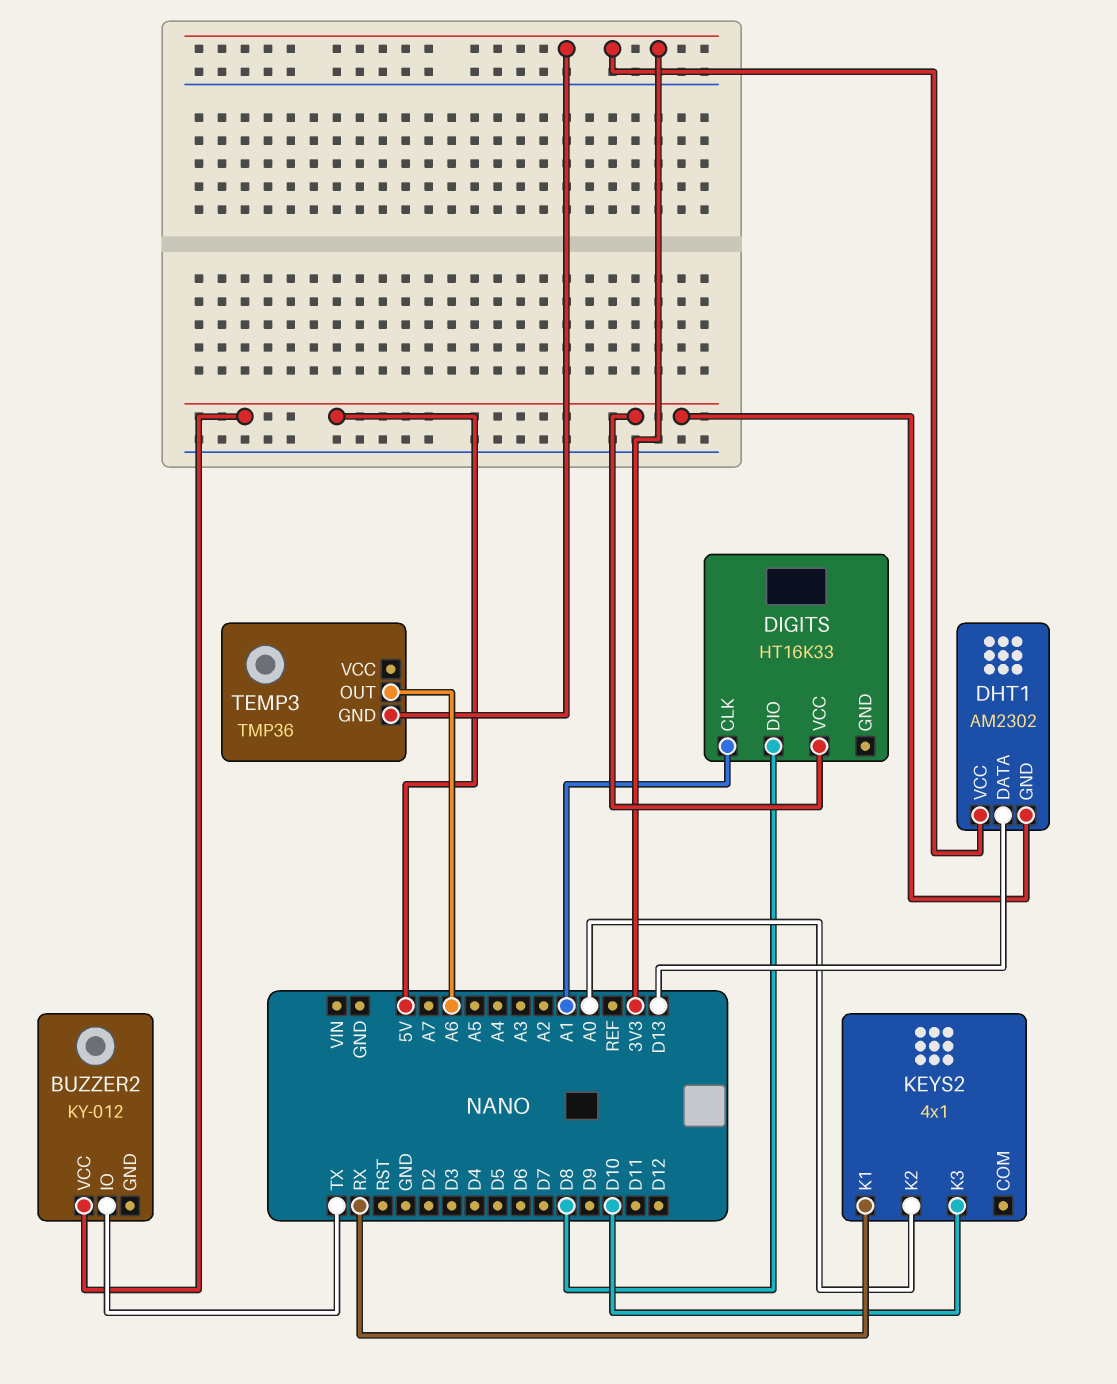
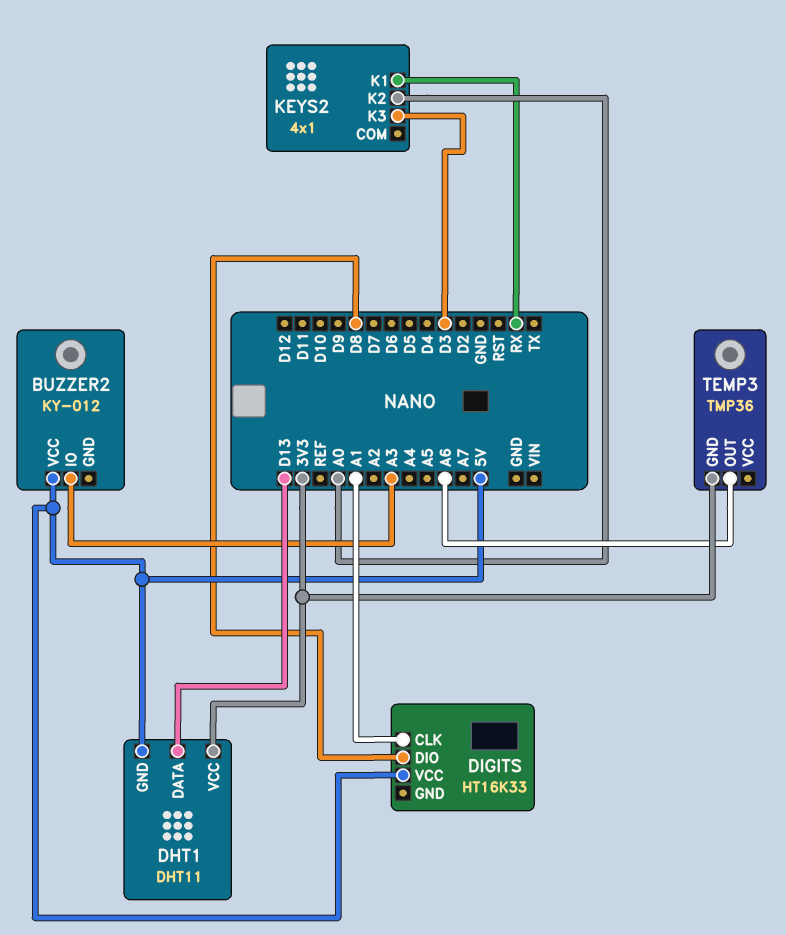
BUZZER2 pin IO: TX -> A3
DHT1: AM2302 -> DHT11
KEYS2 pin K3: D10 -> D3

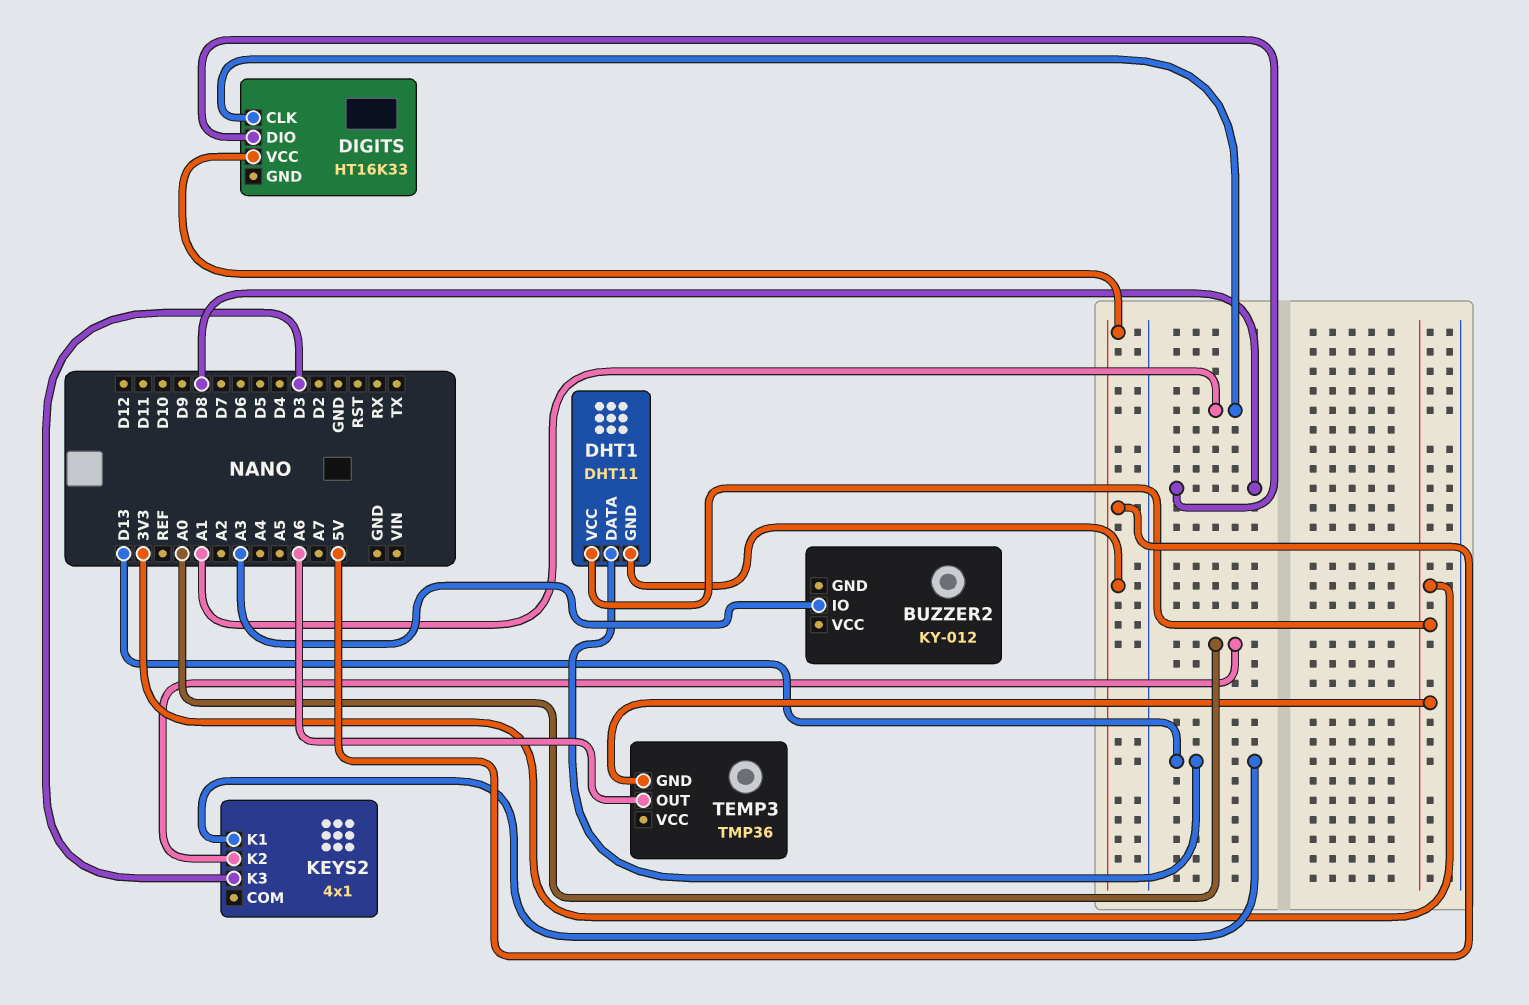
BUZZER2 pin VCC: 5V -> none
KEYS2 pin K1: RX -> D13

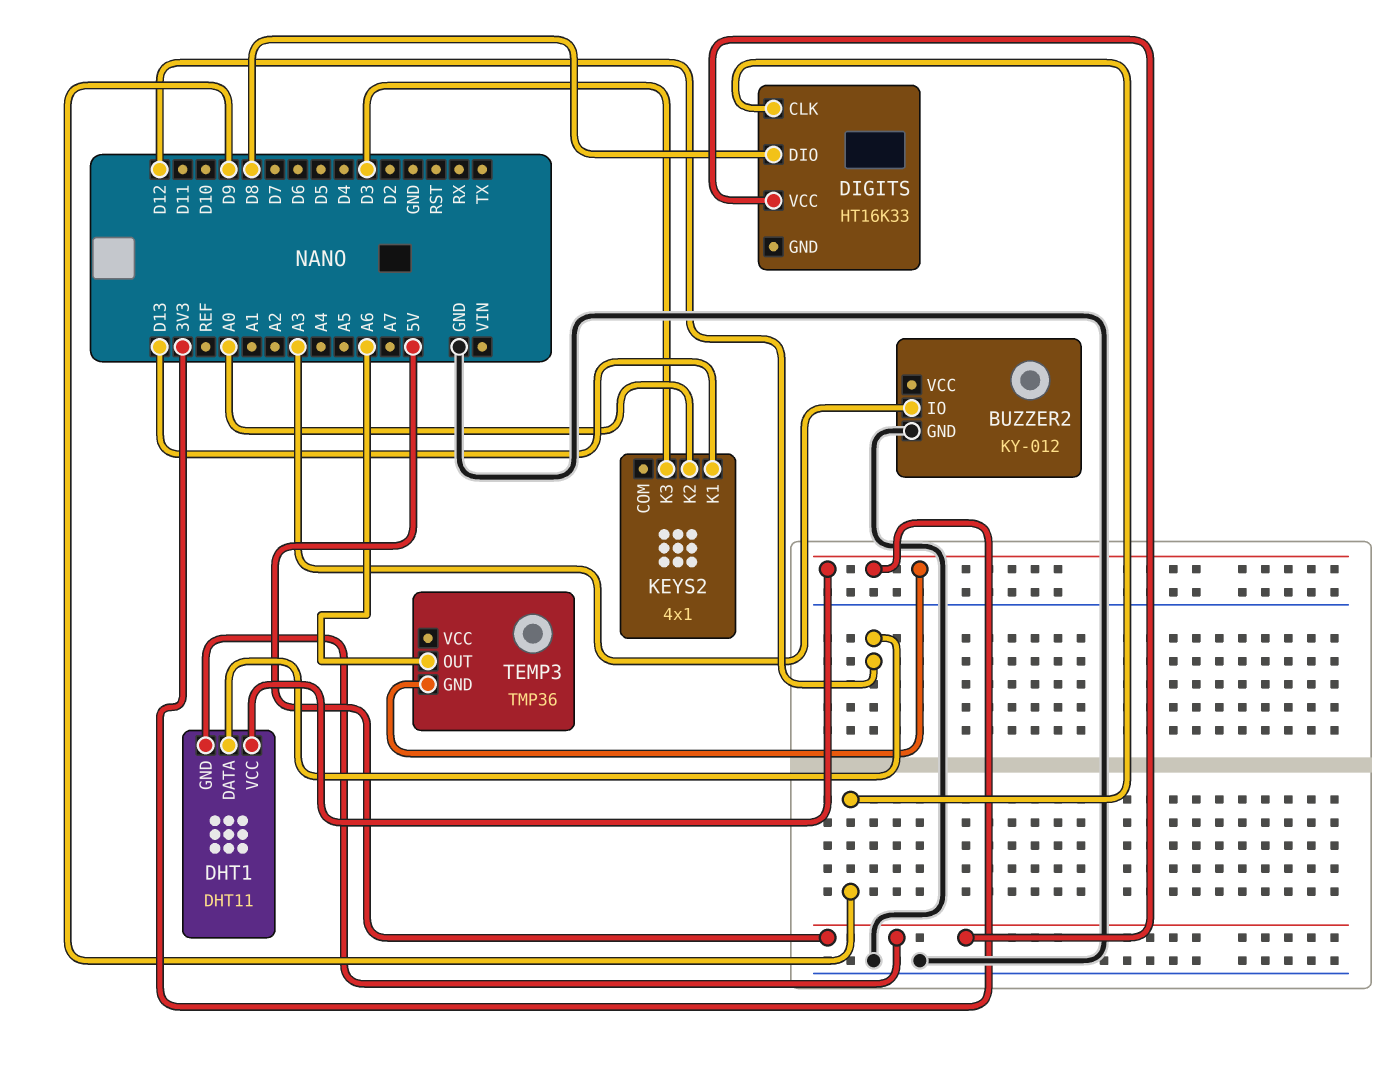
BUZZER2 pin GND: none -> GND
DHT1 pin DATA: D13 -> D12
DIGITS pin CLK: A1 -> D9

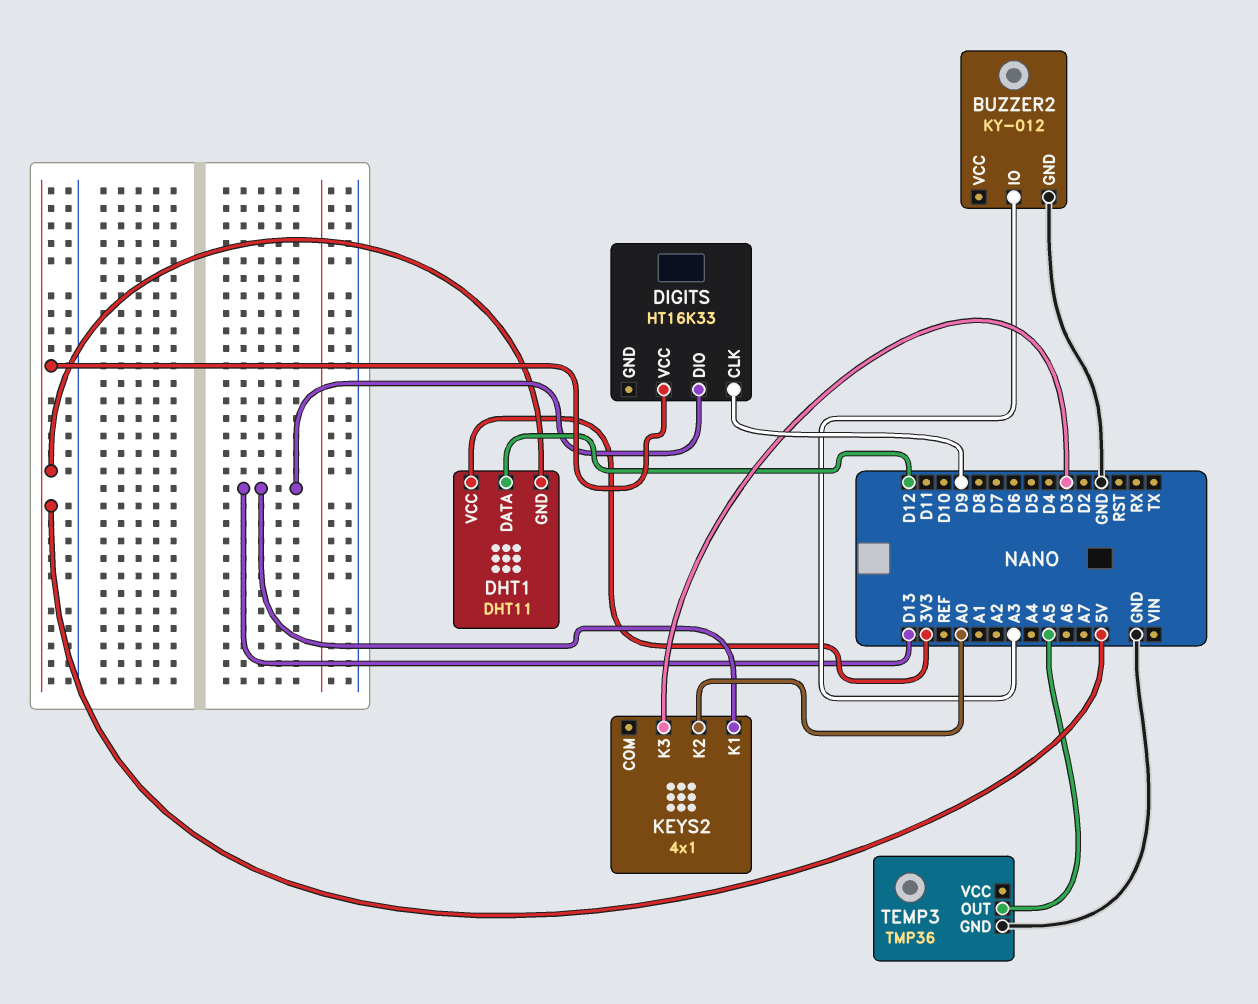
DIGITS pin DIO: D8 -> D13
TEMP3 pin GND: 3V3 -> GND
TEMP3 pin OUT: A6 -> A5

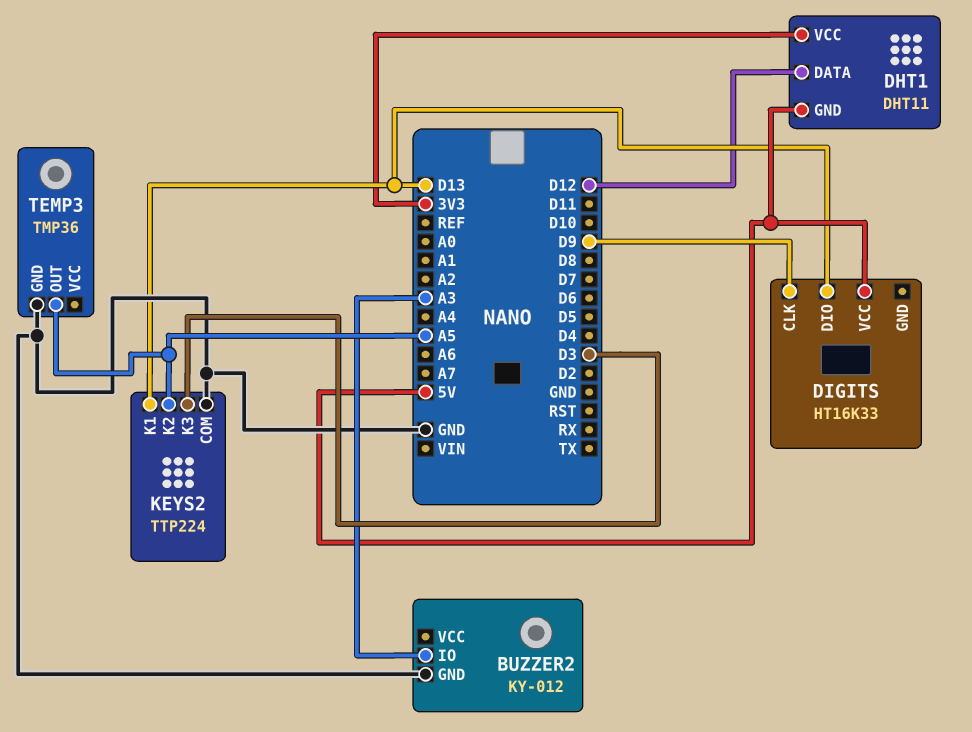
KEYS2: 4x1 -> TTP224
KEYS2 pin COM: none -> GND
KEYS2 pin K2: A0 -> A5

